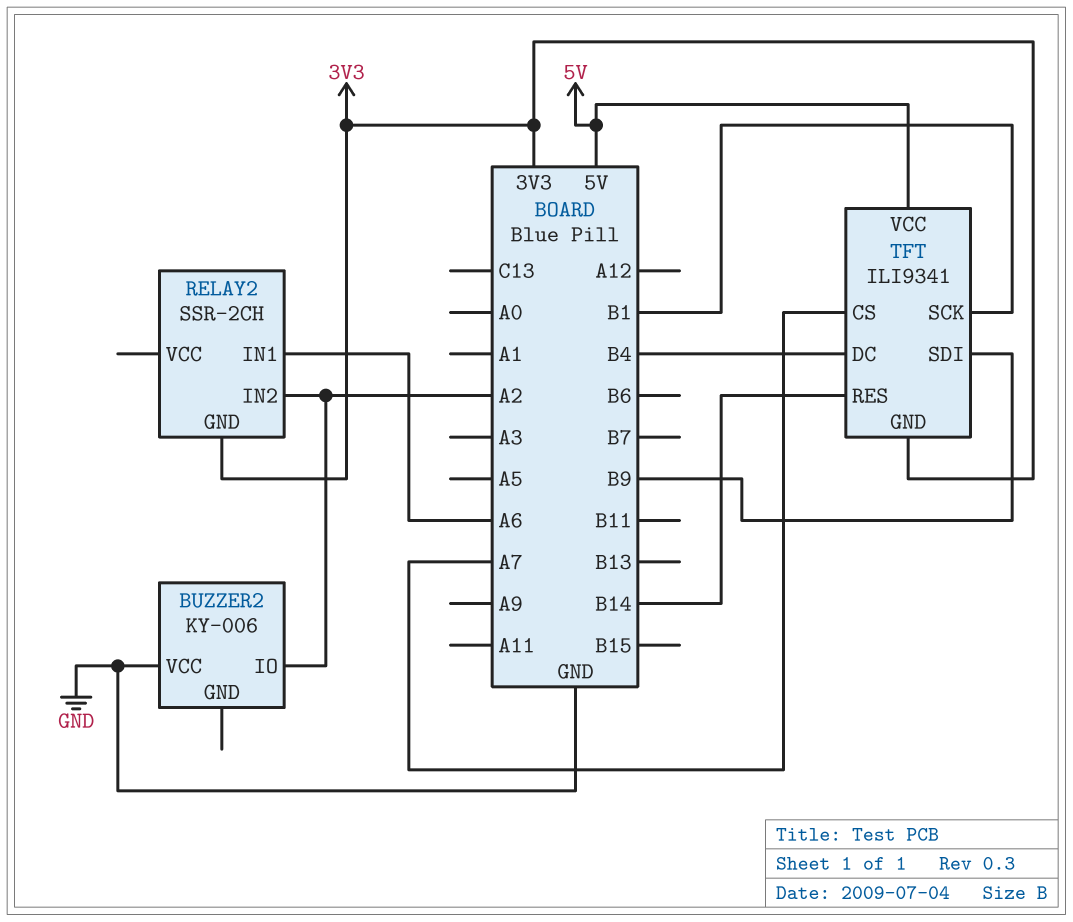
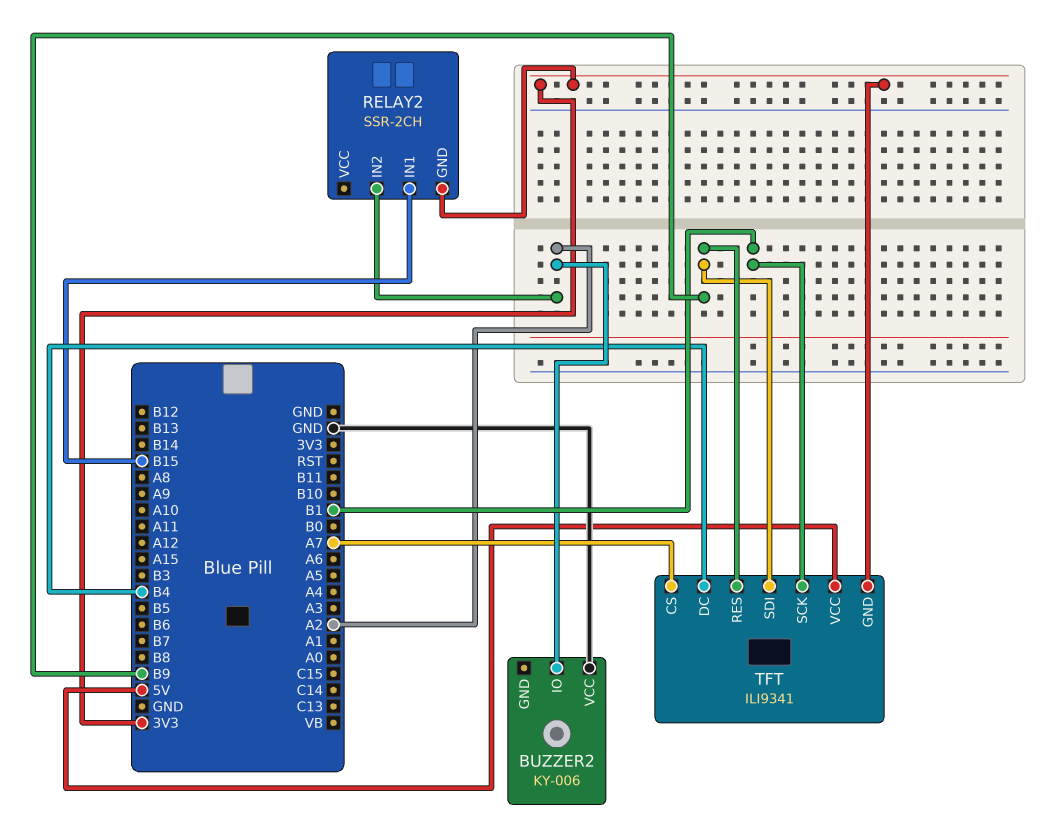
RELAY2 pin IN1: A6 -> B15
TFT pin RES: B14 -> B9

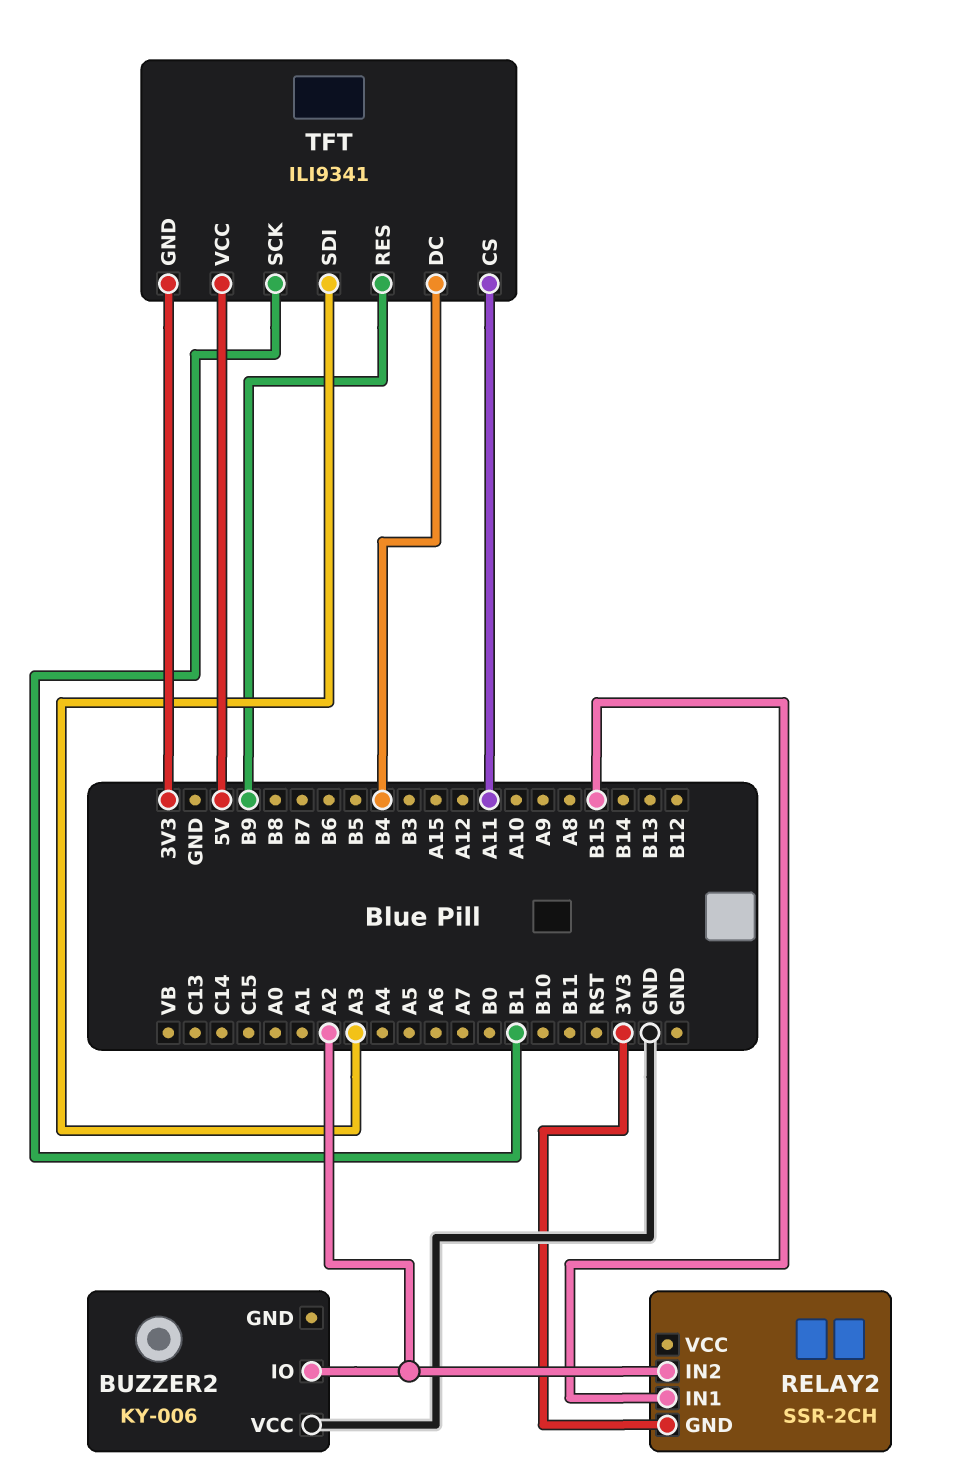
TFT pin CS: A7 -> A11
TFT pin SDI: B9 -> A3

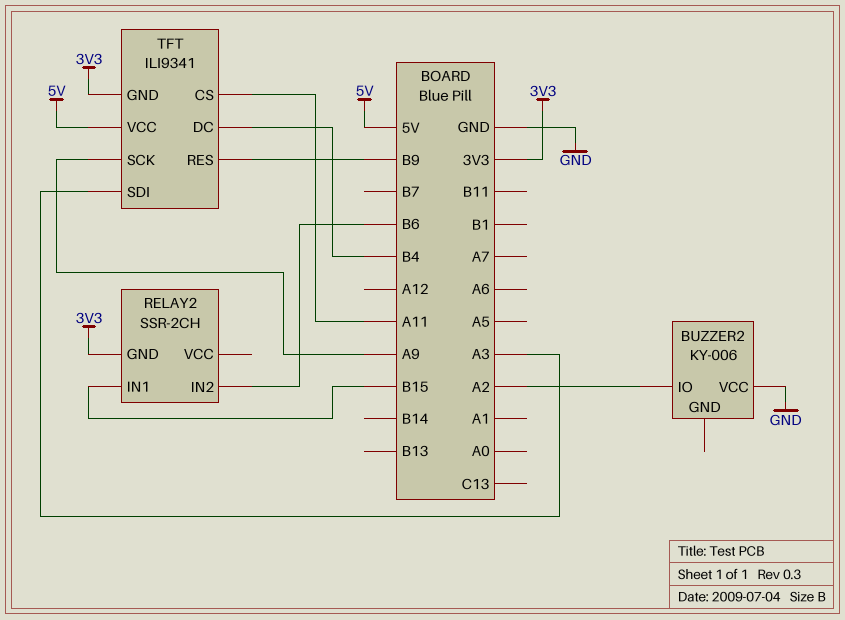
RELAY2 pin IN2: A2 -> B6
TFT pin SCK: B1 -> A9

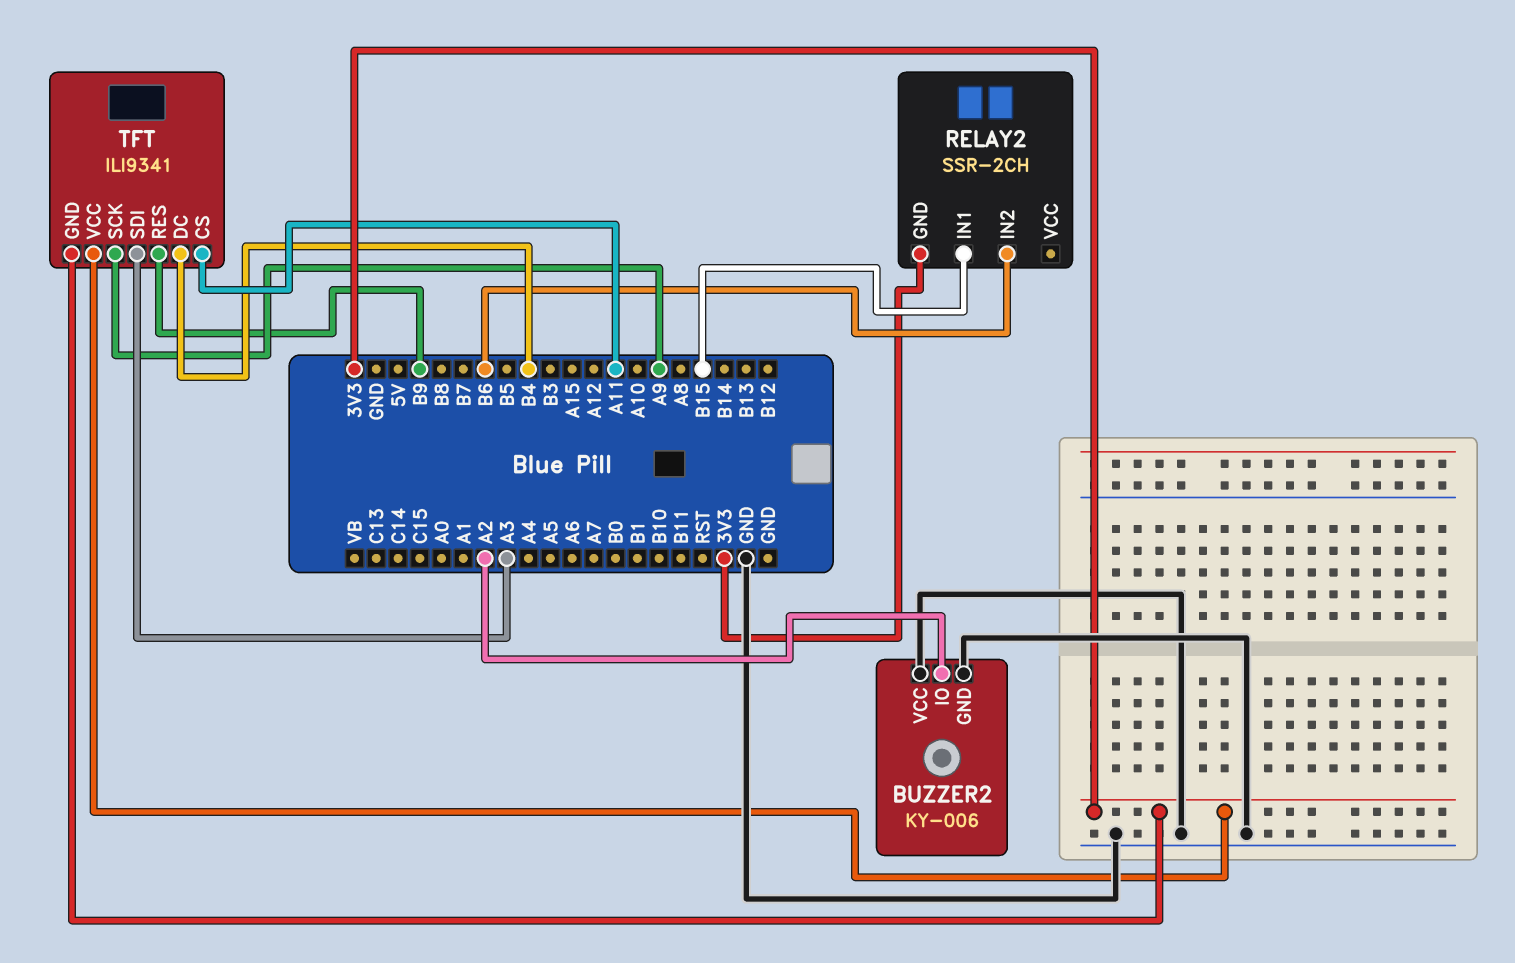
BUZZER2 pin GND: none -> GND
TFT pin VCC: 5V -> 3V3

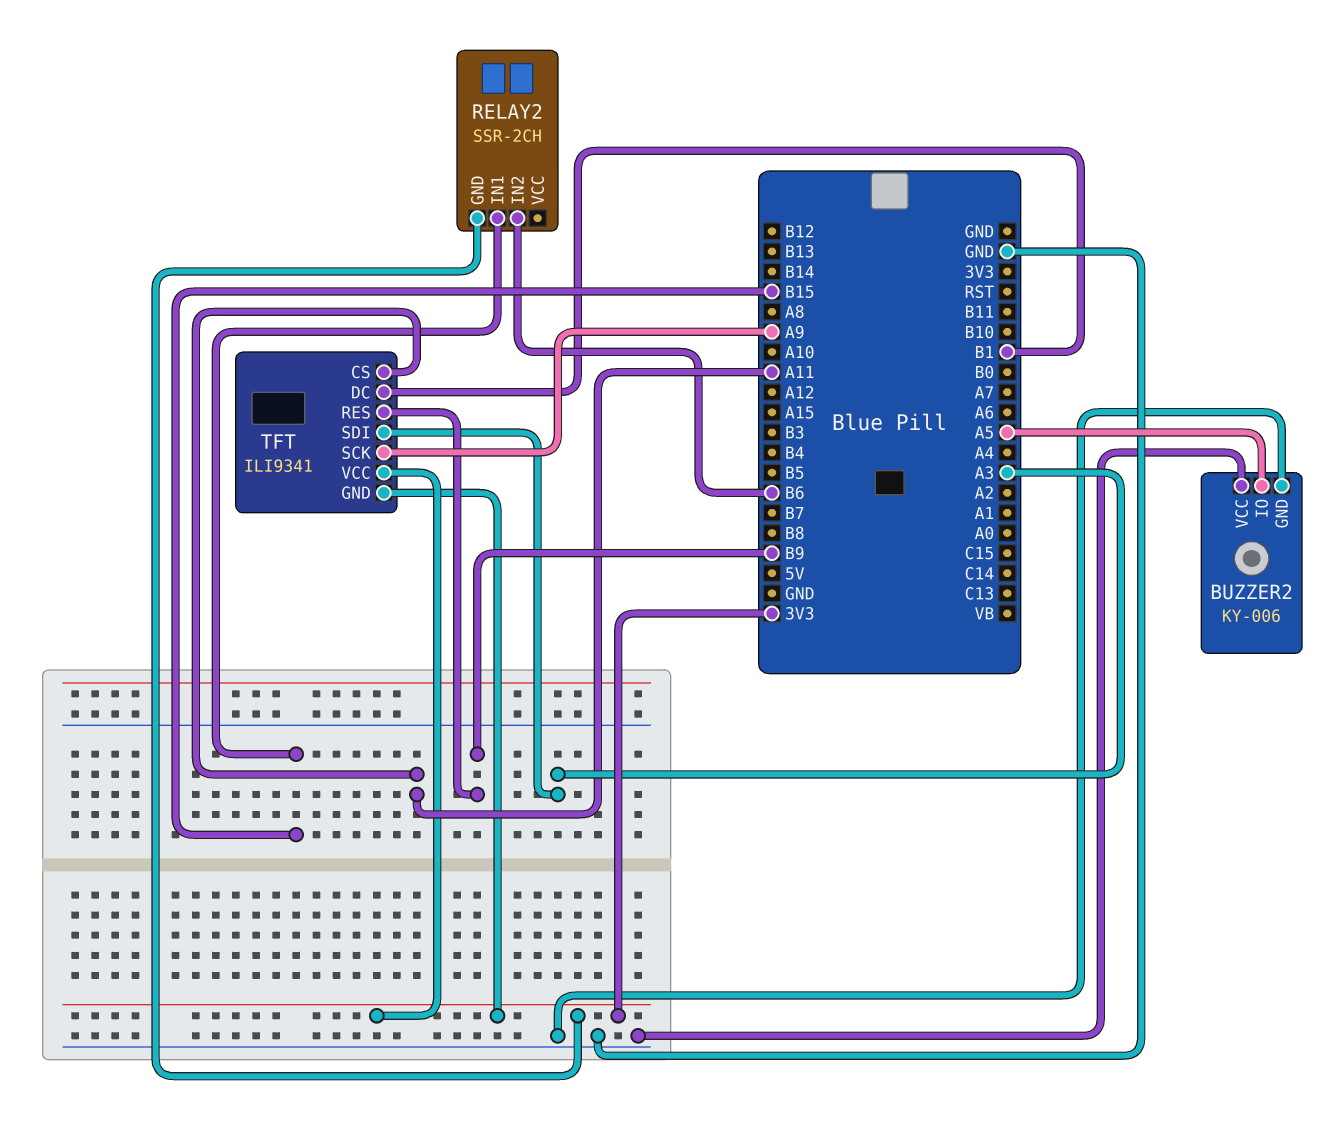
BUZZER2 pin IO: A2 -> A5
TFT pin DC: B4 -> B1

